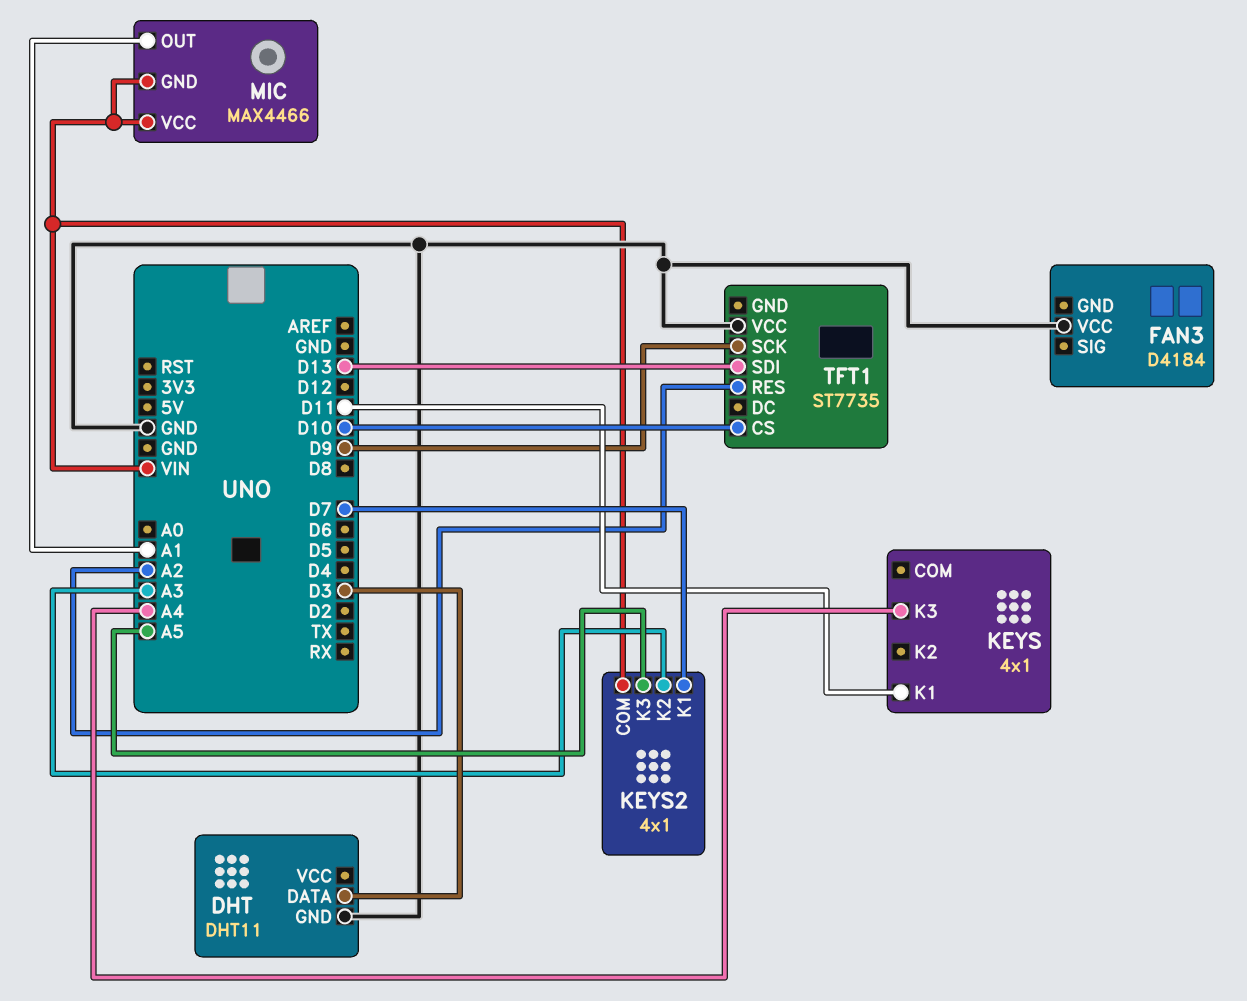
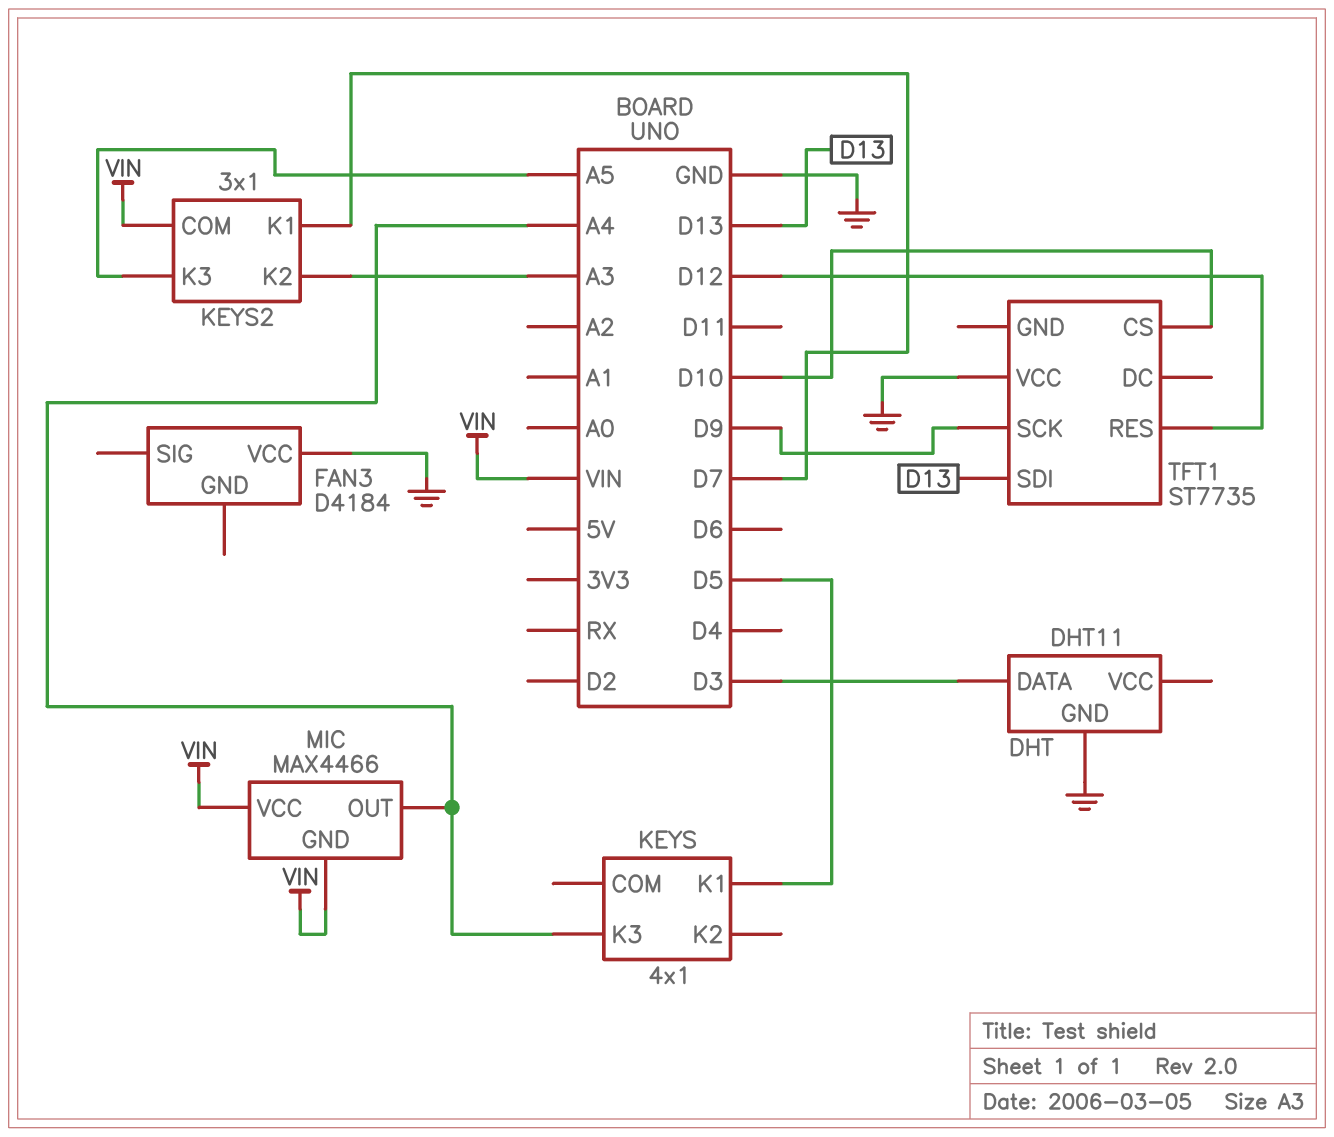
KEYS pin K1: D11 -> D5
KEYS2: 4x1 -> 3x1
MIC pin OUT: A1 -> A4
TFT1 pin RES: A2 -> D12

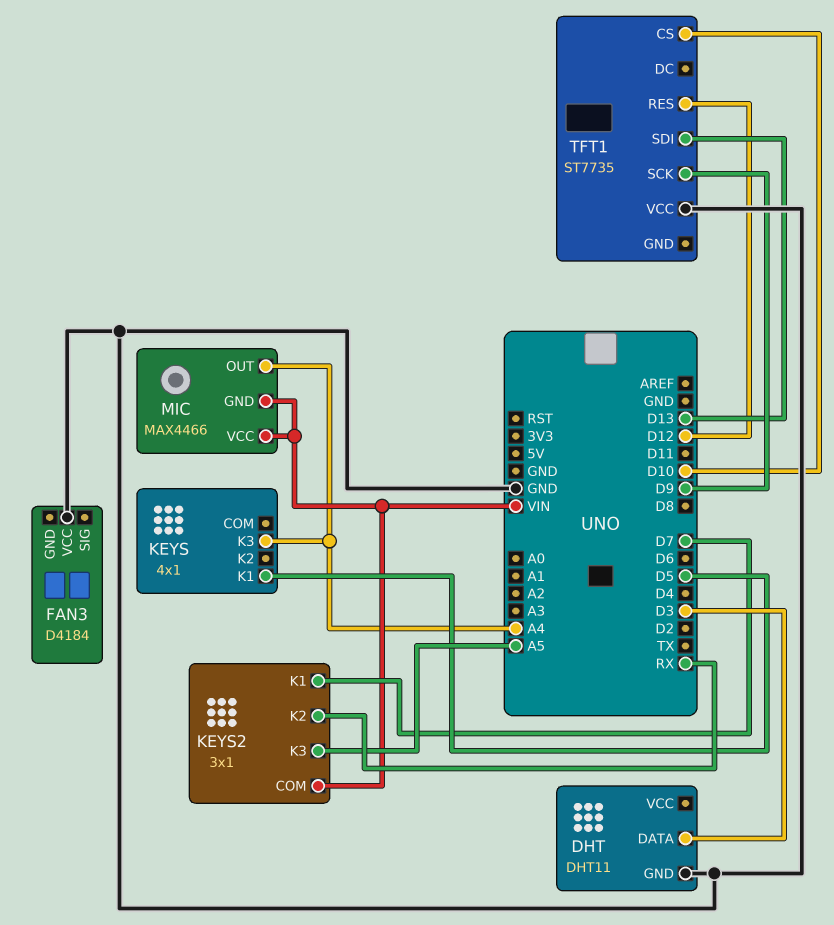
KEYS2 pin K2: A3 -> RX

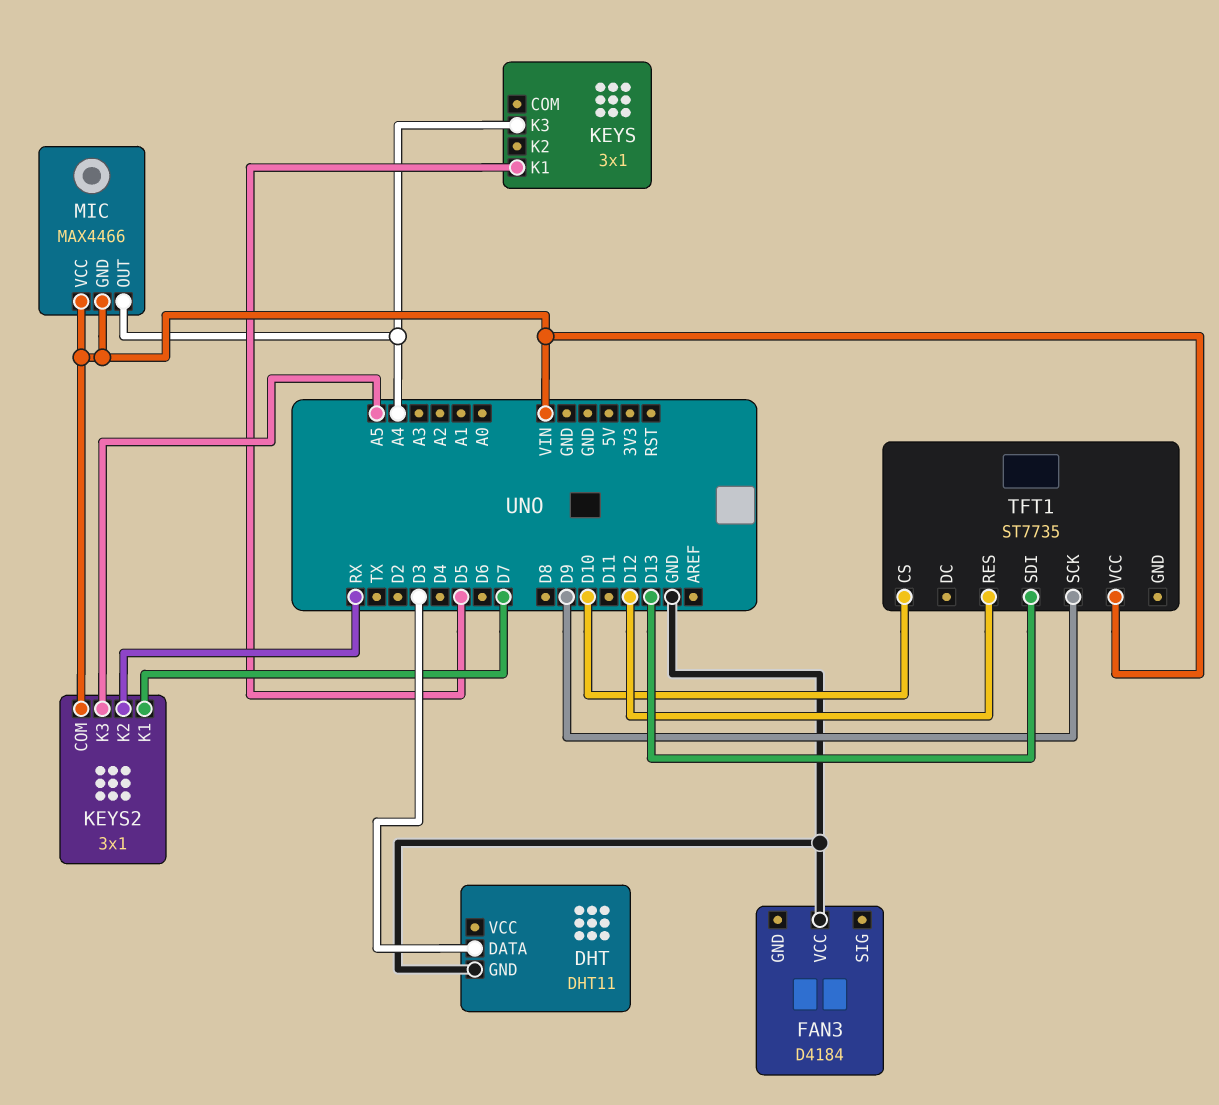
KEYS: 4x1 -> 3x1
TFT1 pin VCC: GND -> VIN

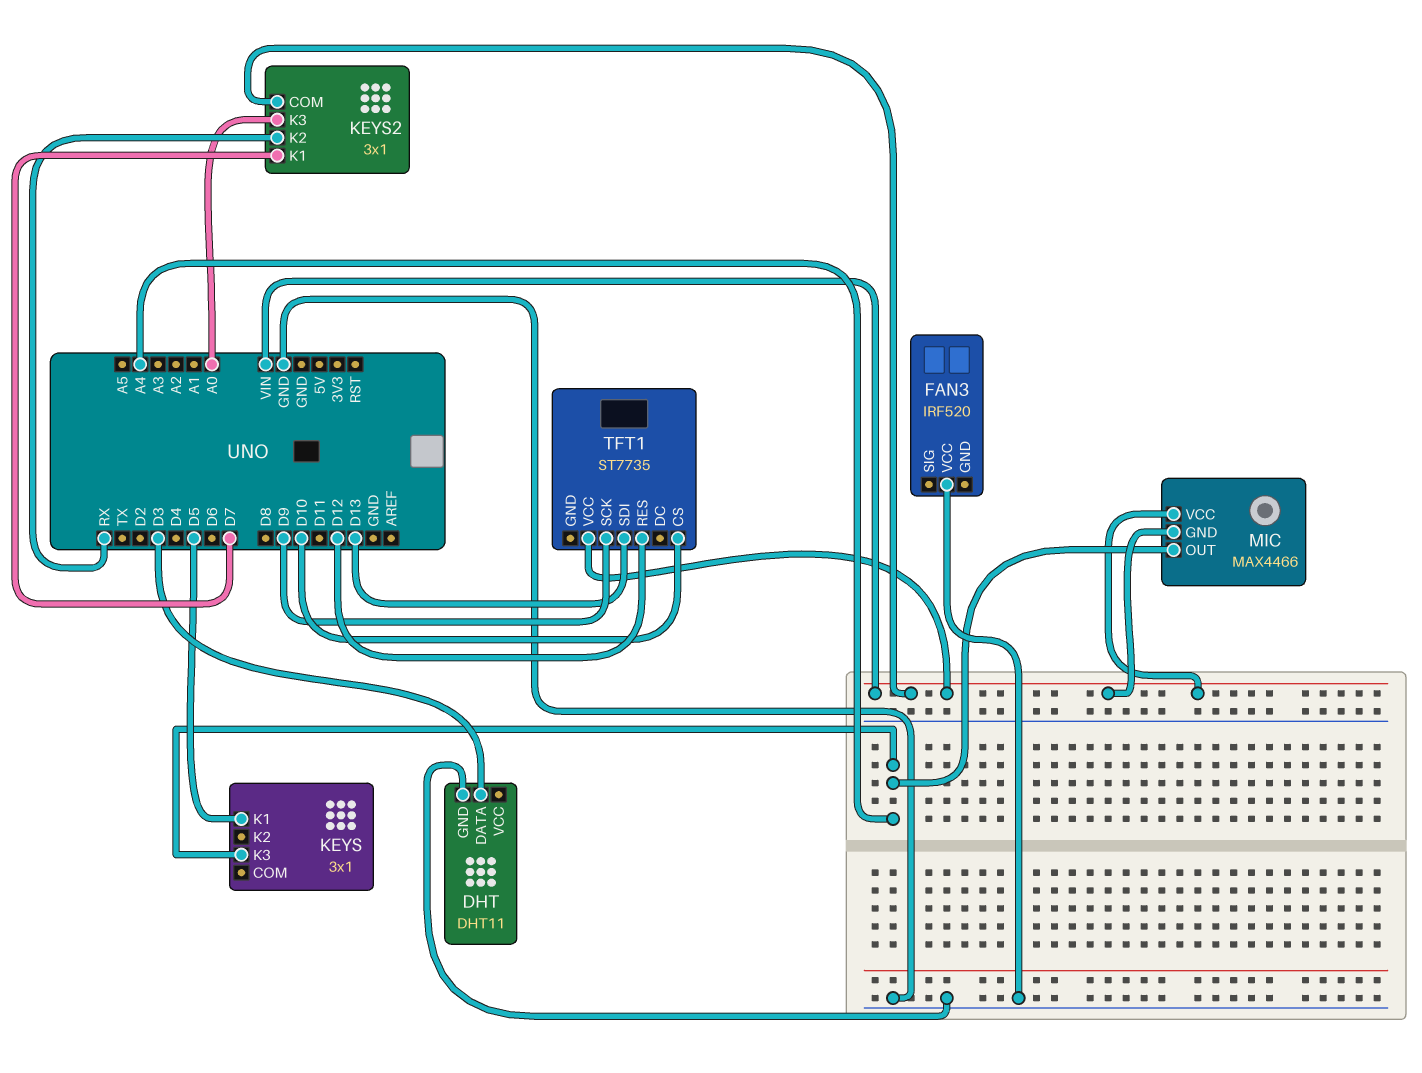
FAN3: D4184 -> IRF520
KEYS2 pin K3: A5 -> A0

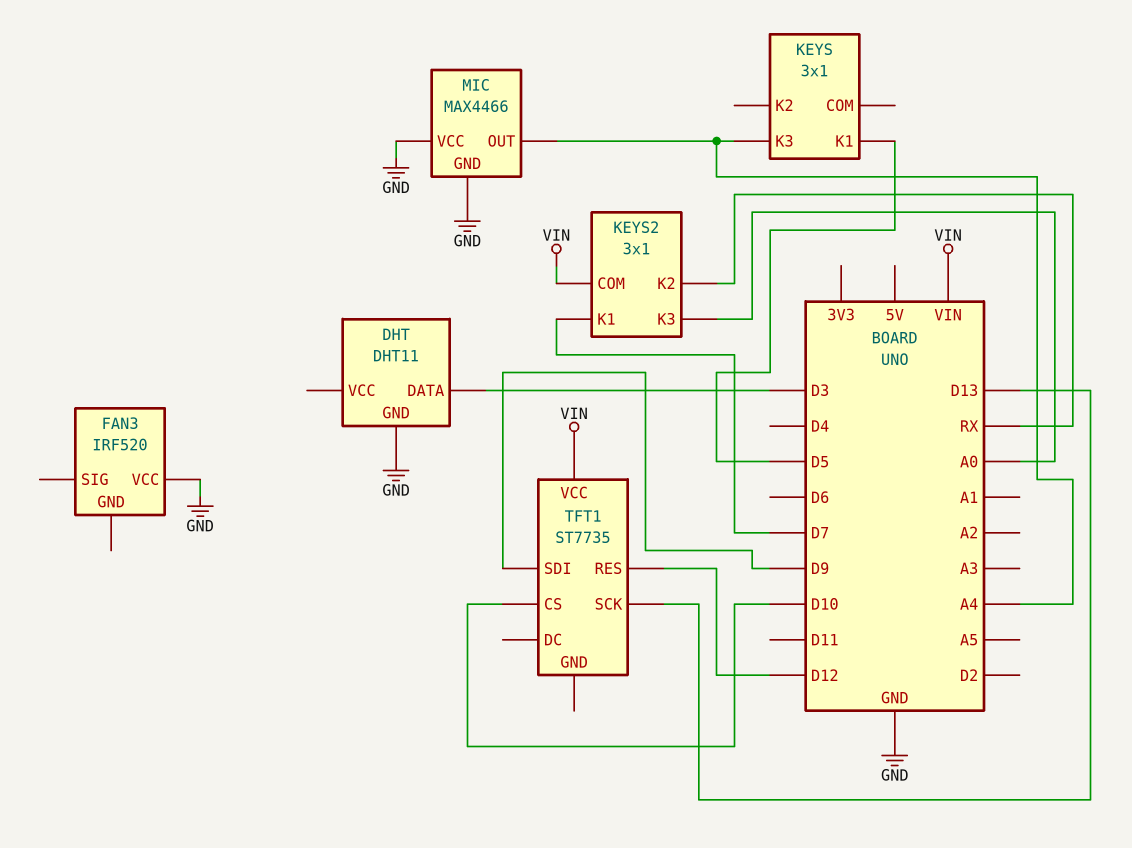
MIC pin GND: VIN -> GND
MIC pin VCC: VIN -> GND
TFT1 pin SCK: D9 -> D13
TFT1 pin SDI: D13 -> D9

